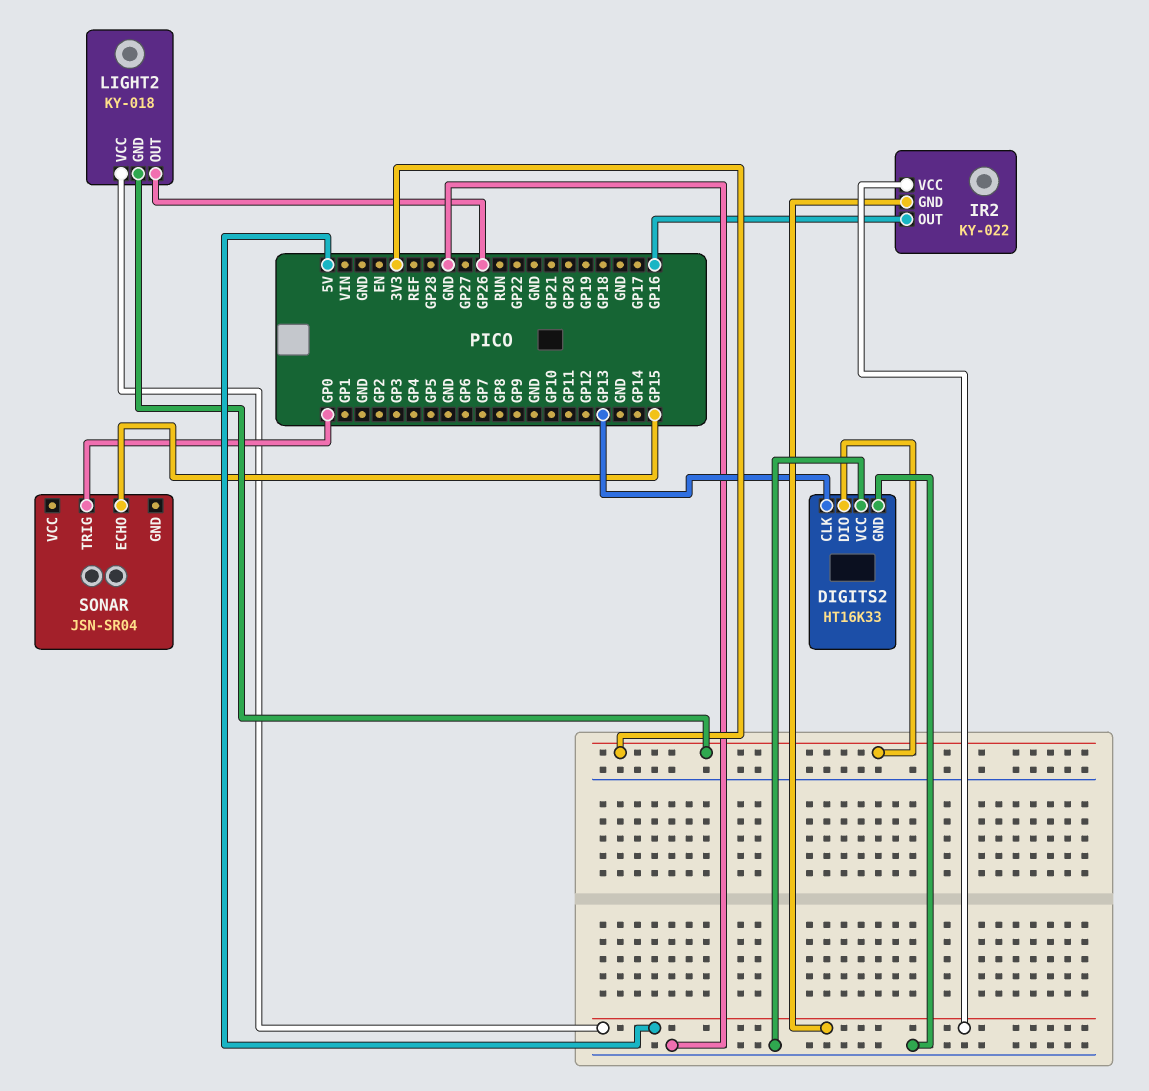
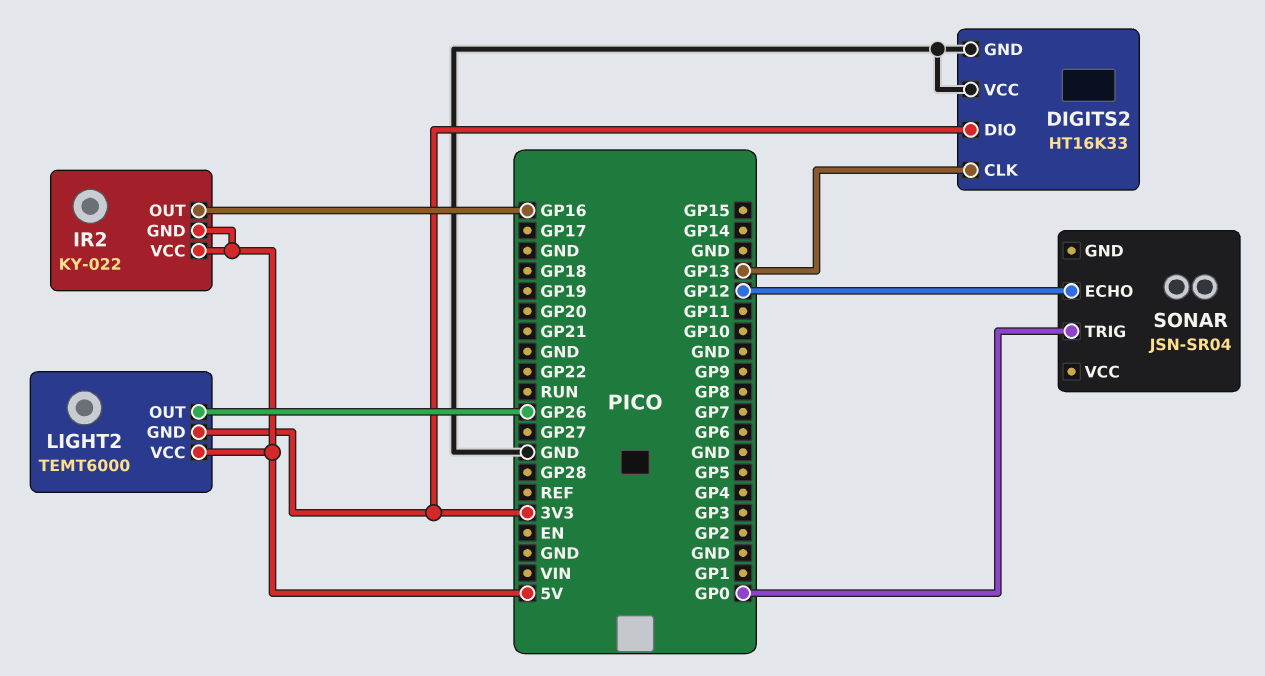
LIGHT2: KY-018 -> TEMT6000
SONAR pin ECHO: GP15 -> GP12

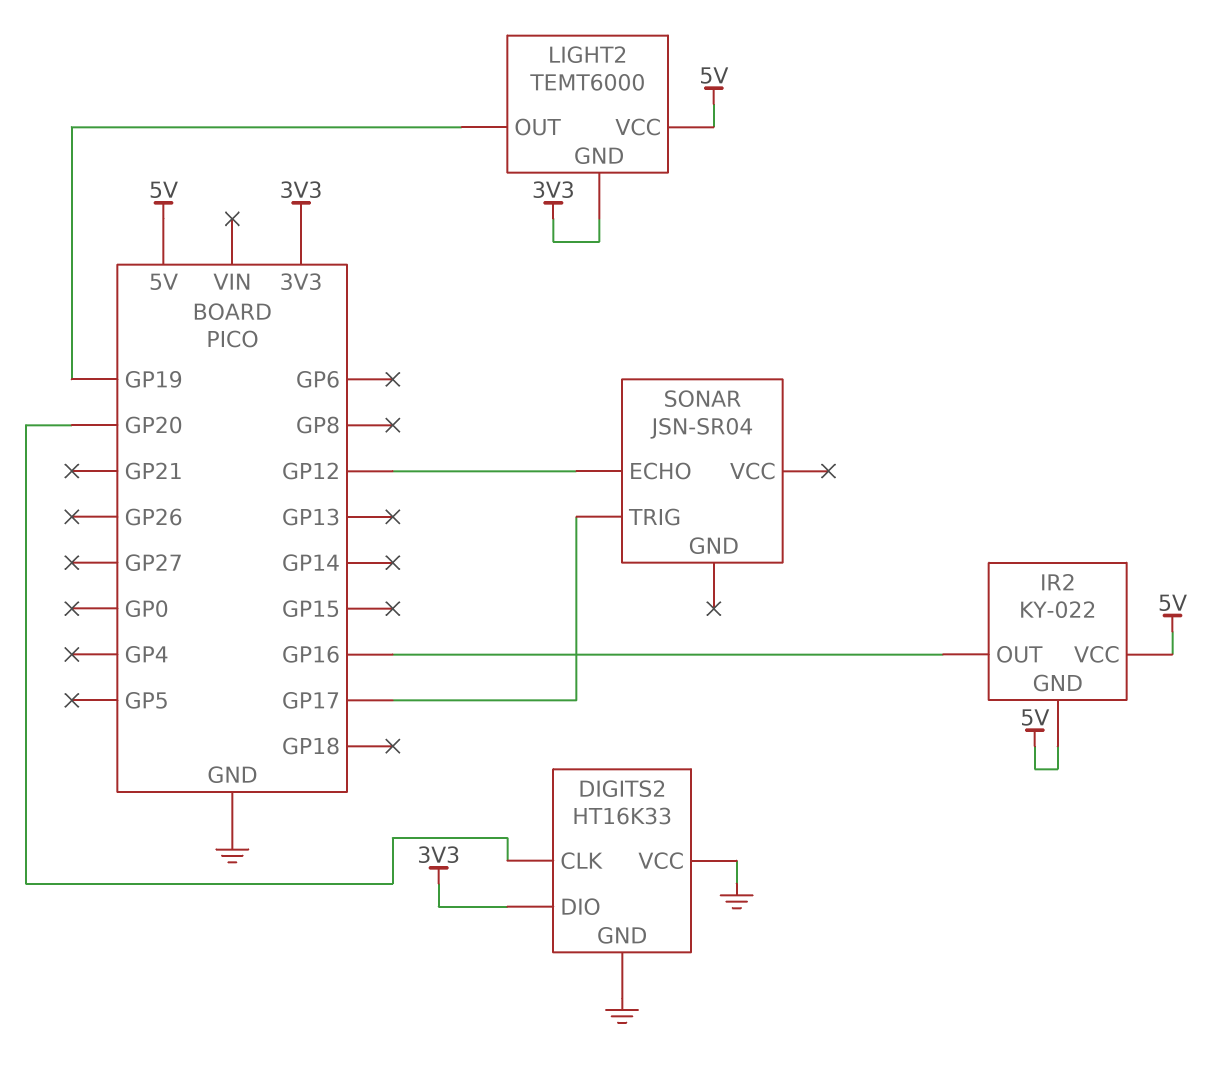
DIGITS2 pin CLK: GP13 -> GP20
LIGHT2 pin OUT: GP26 -> GP19
SONAR pin TRIG: GP0 -> GP17

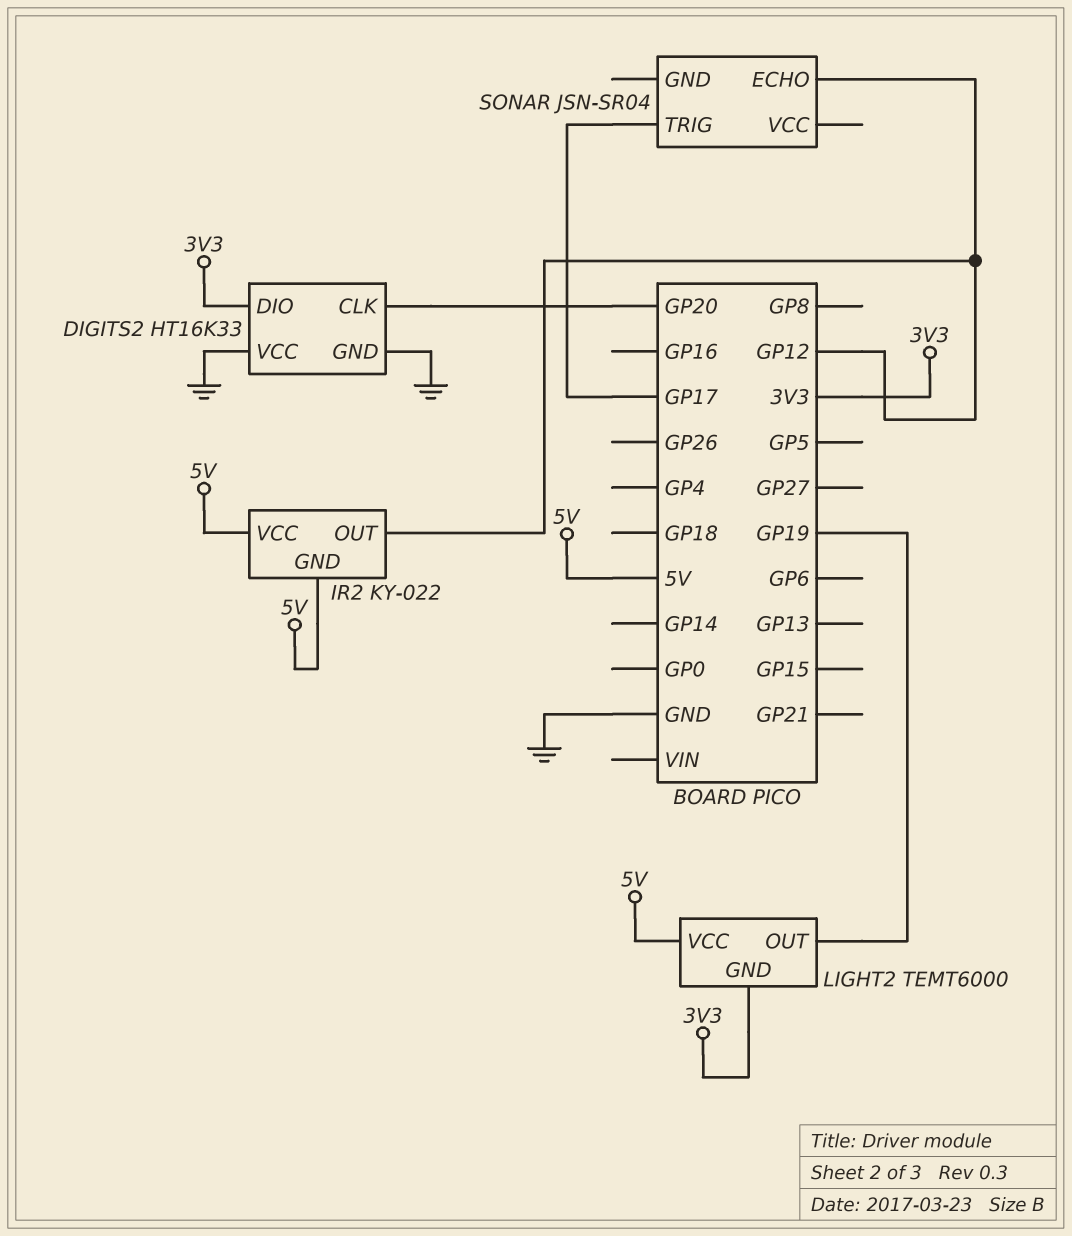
IR2 pin OUT: GP16 -> GP12

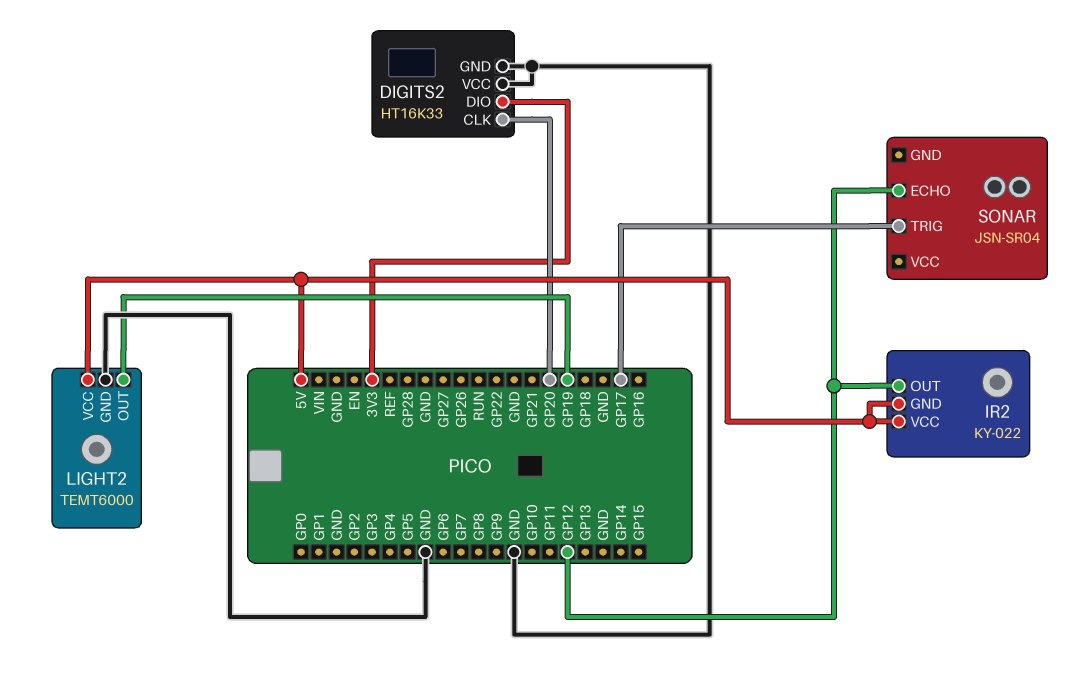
LIGHT2 pin GND: 3V3 -> GND

